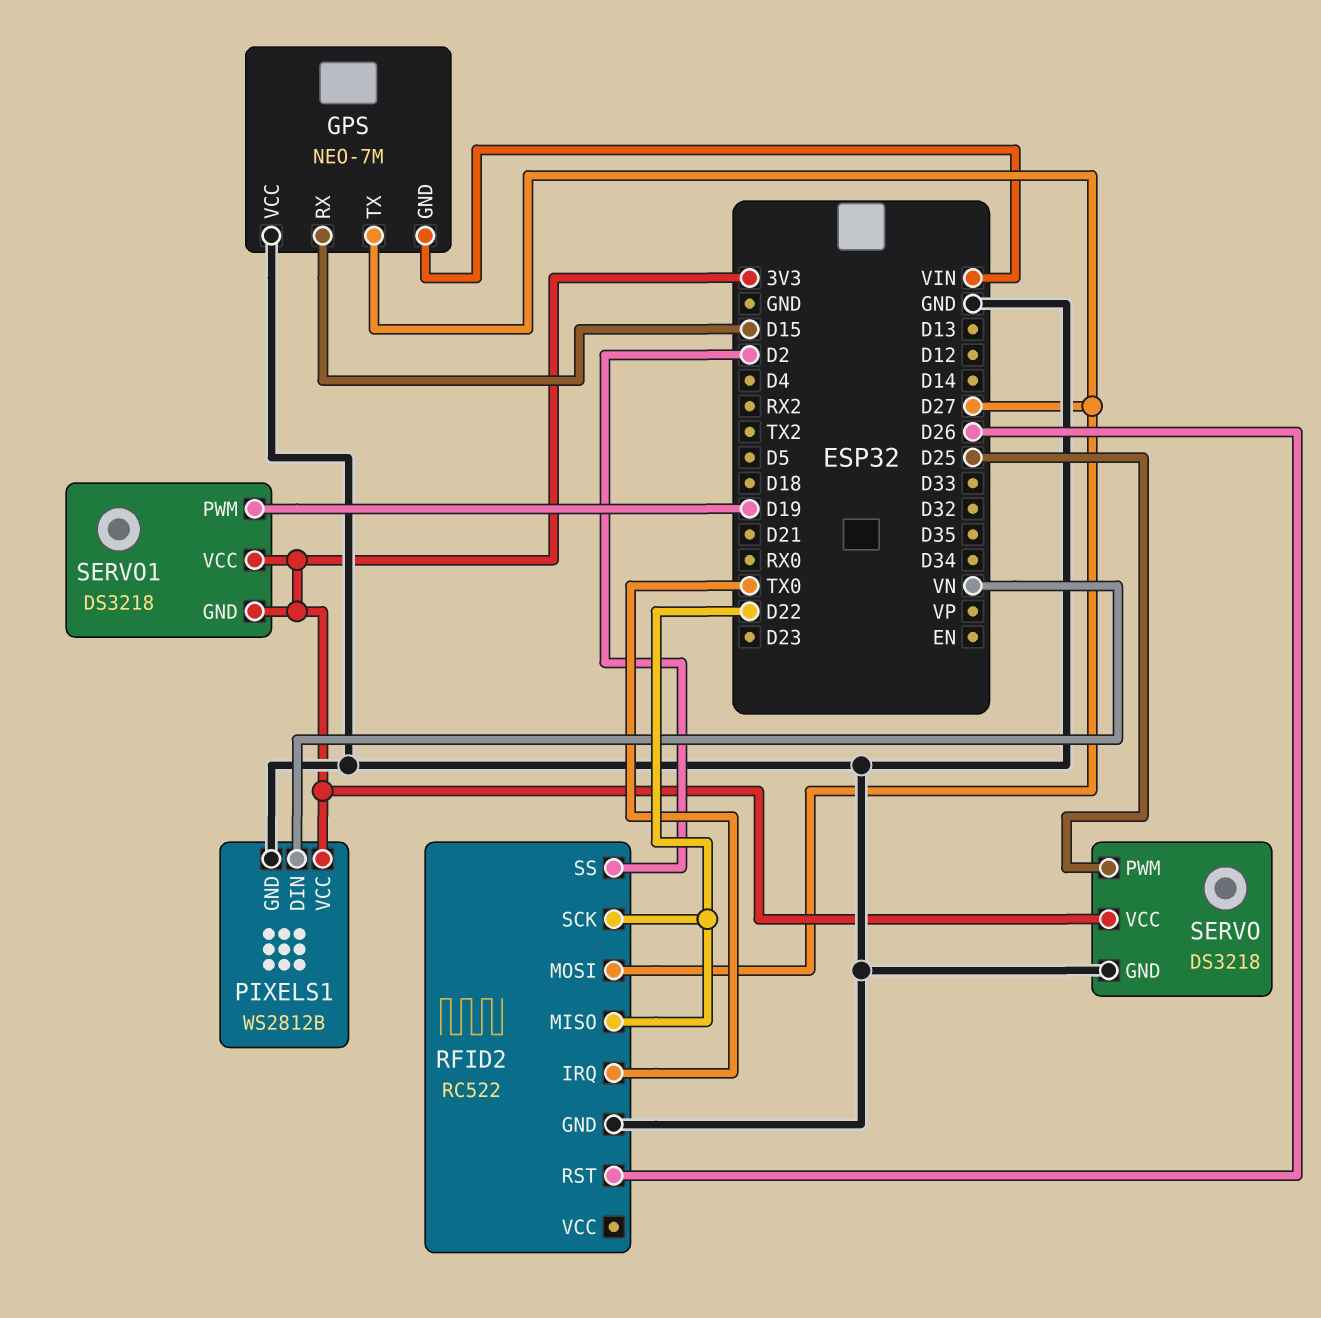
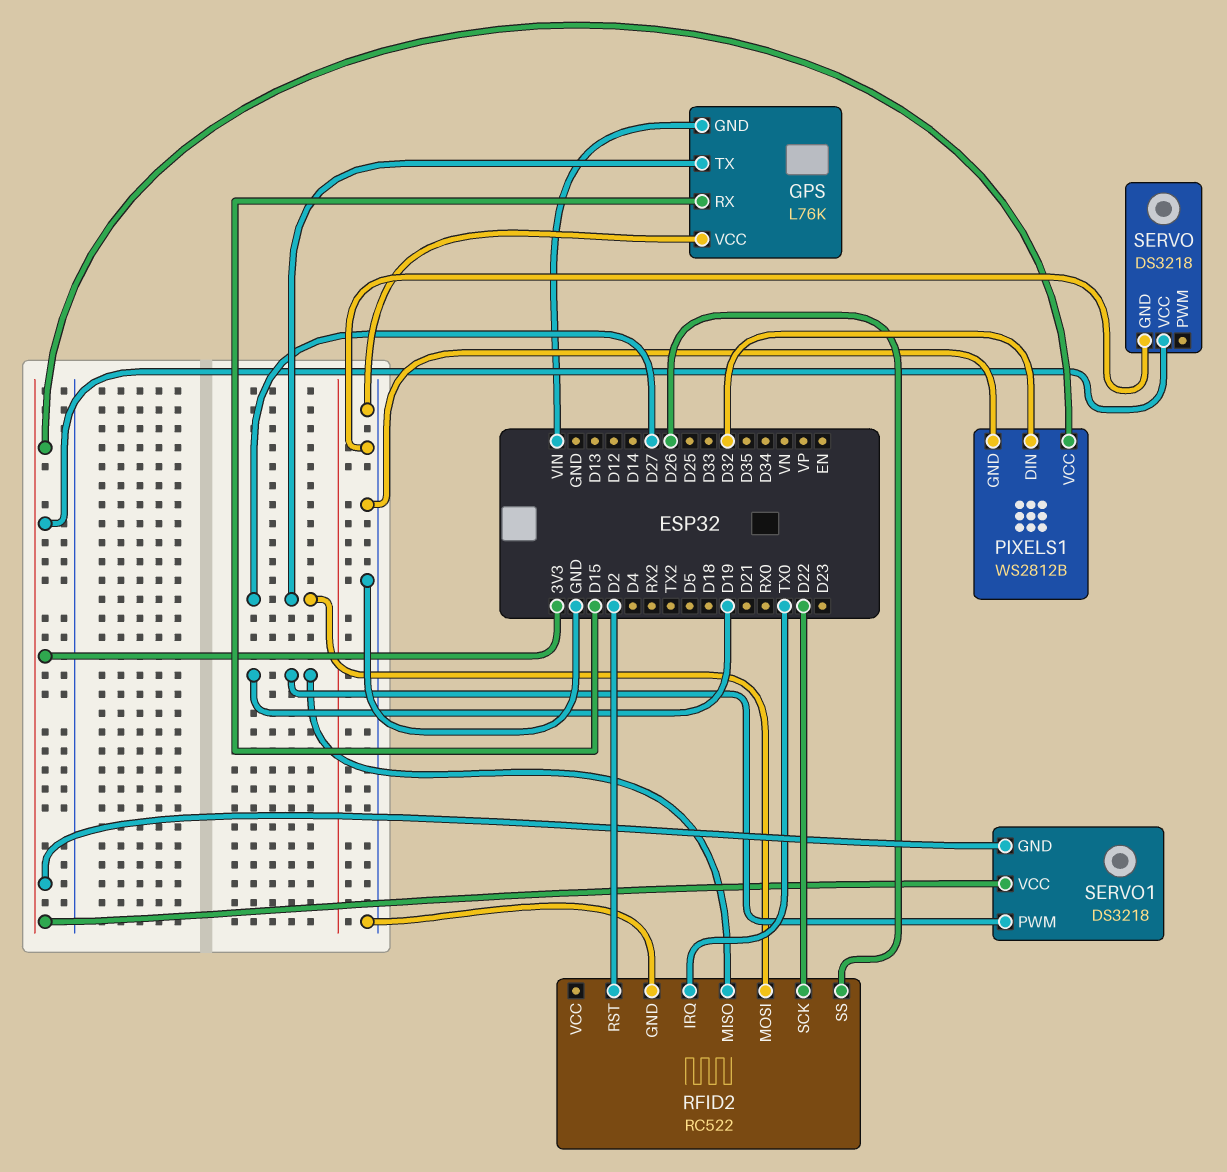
GPS: NEO-7M -> L76K
PIXELS1 pin DIN: VN -> D32
RFID2 pin MISO: D22 -> D19
RFID2 pin RST: D26 -> D2
RFID2 pin SS: D2 -> D26
SERVO pin PWM: D25 -> none

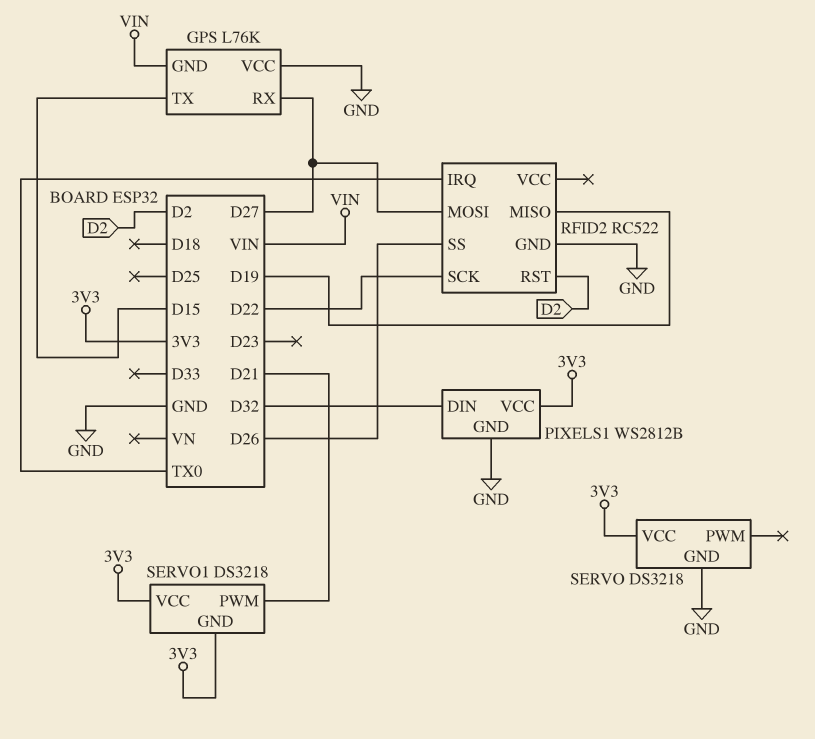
GPS pin RX: D15 -> D27
GPS pin TX: D27 -> D15
SERVO1 pin PWM: D19 -> D21

